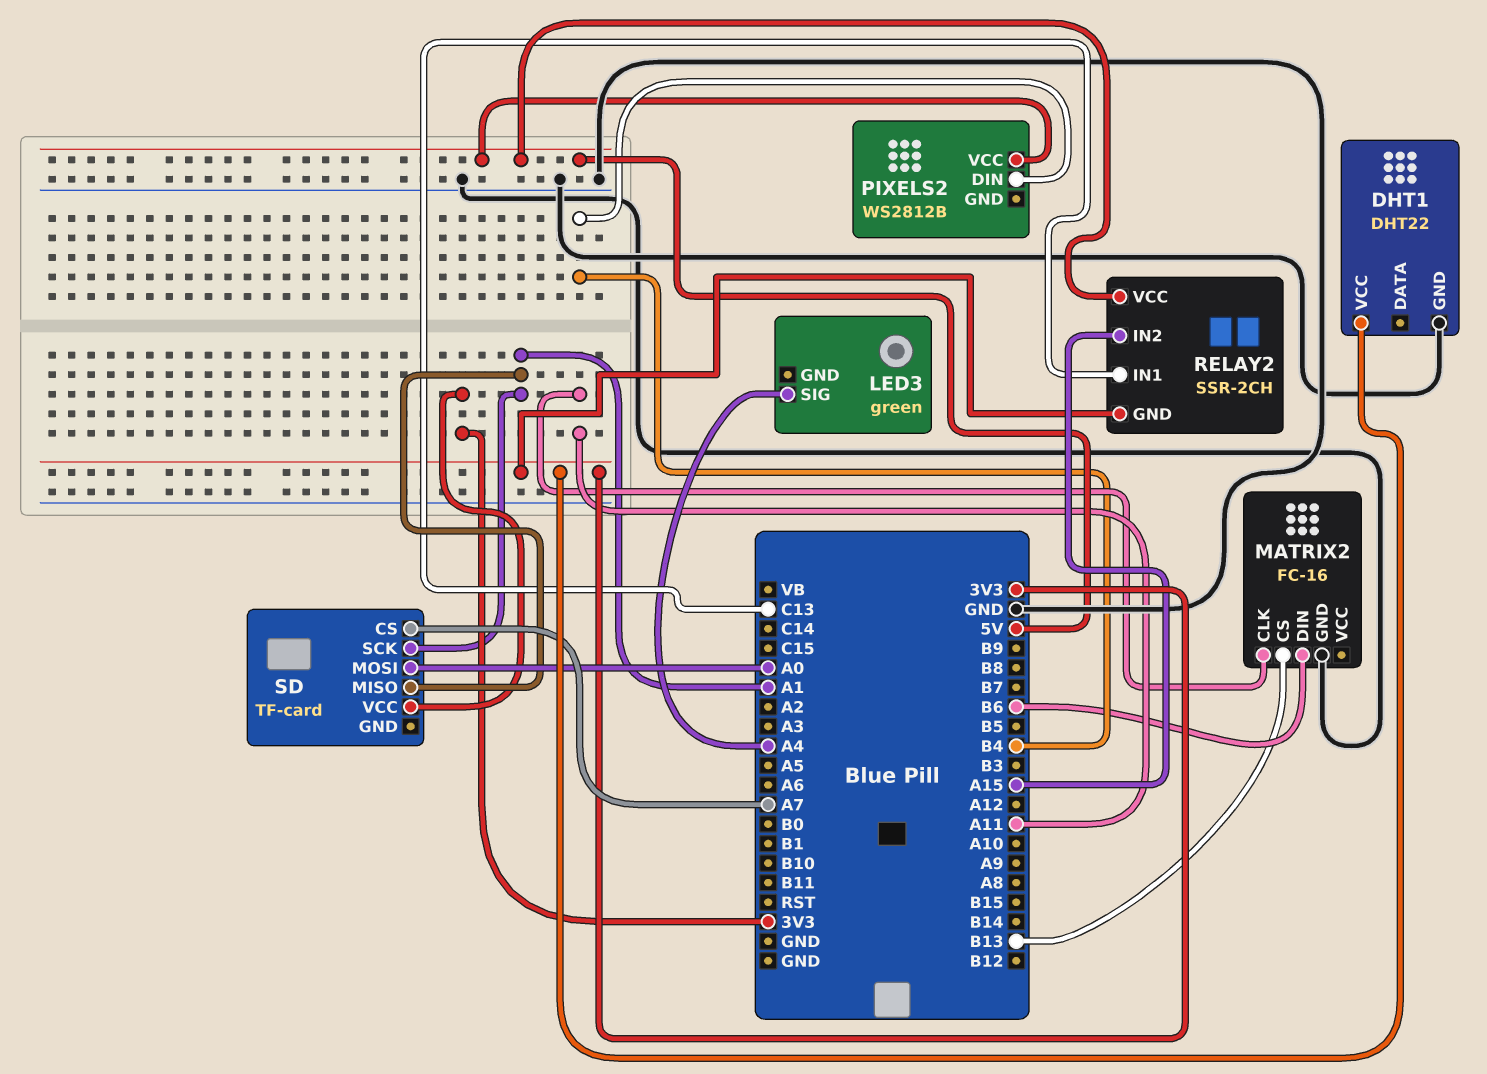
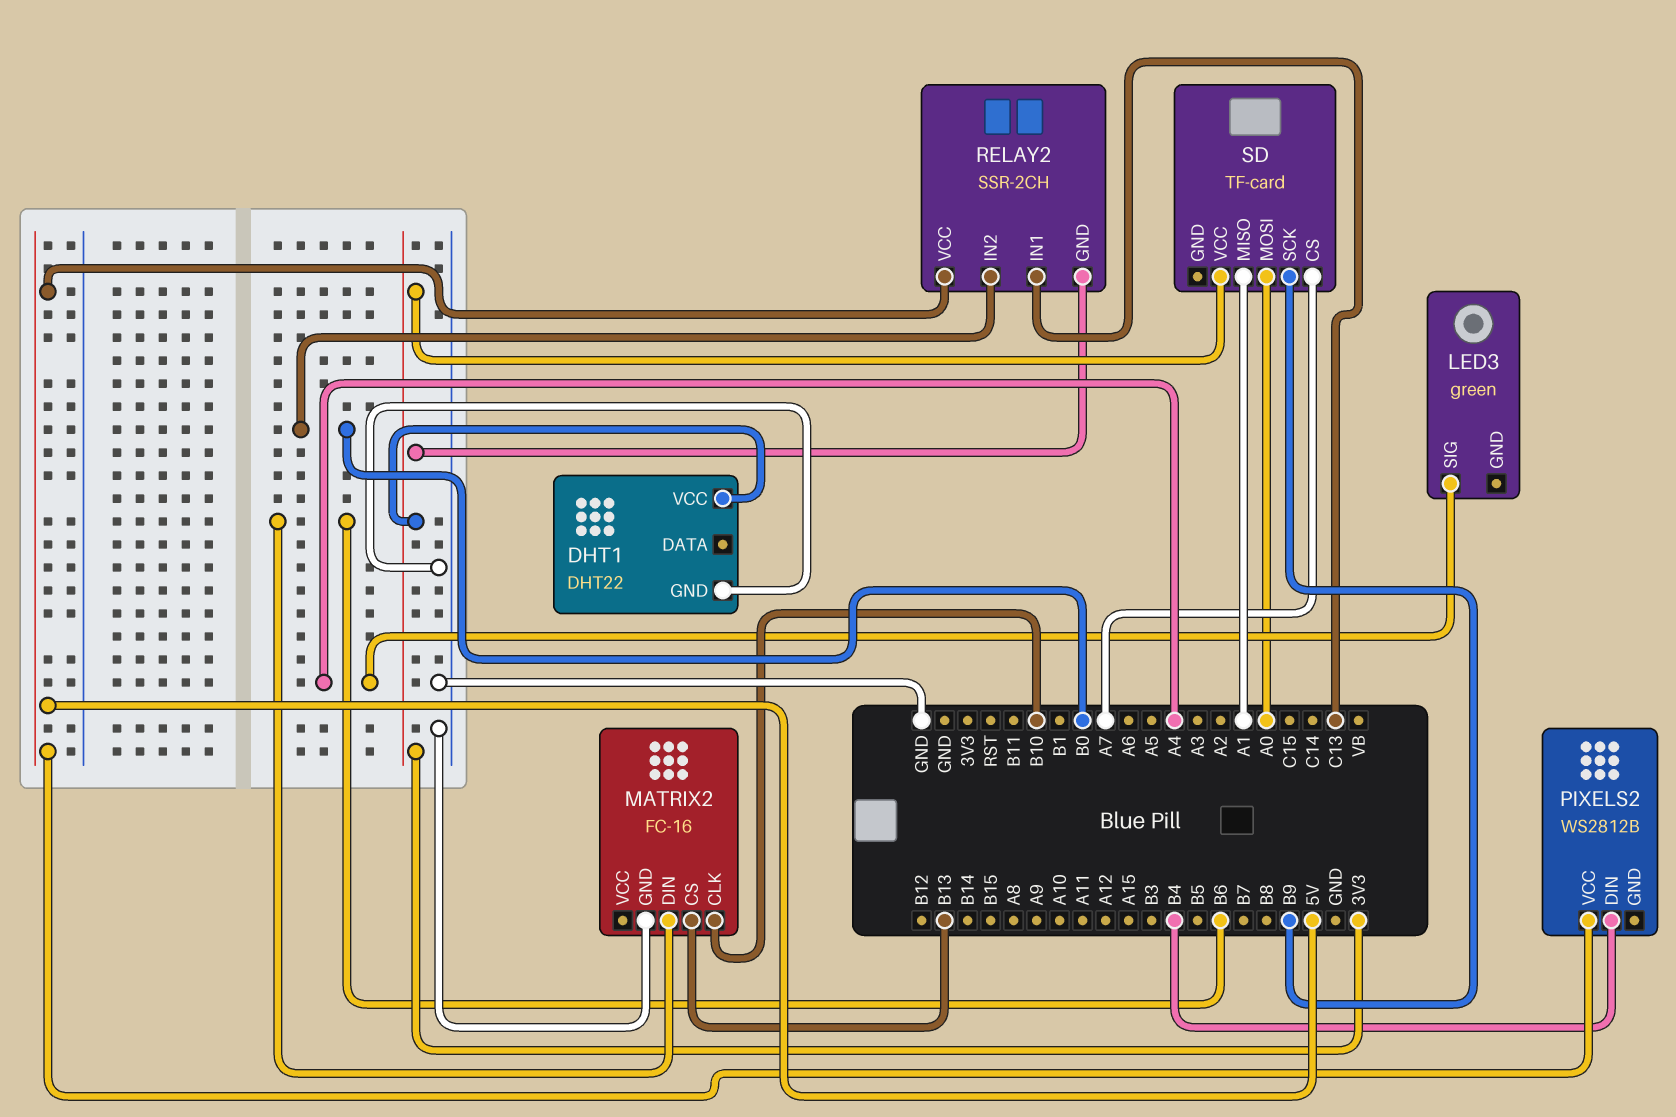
MATRIX2 pin CLK: A11 -> B10
RELAY2 pin IN2: A15 -> B0
SD pin SCK: A1 -> B9

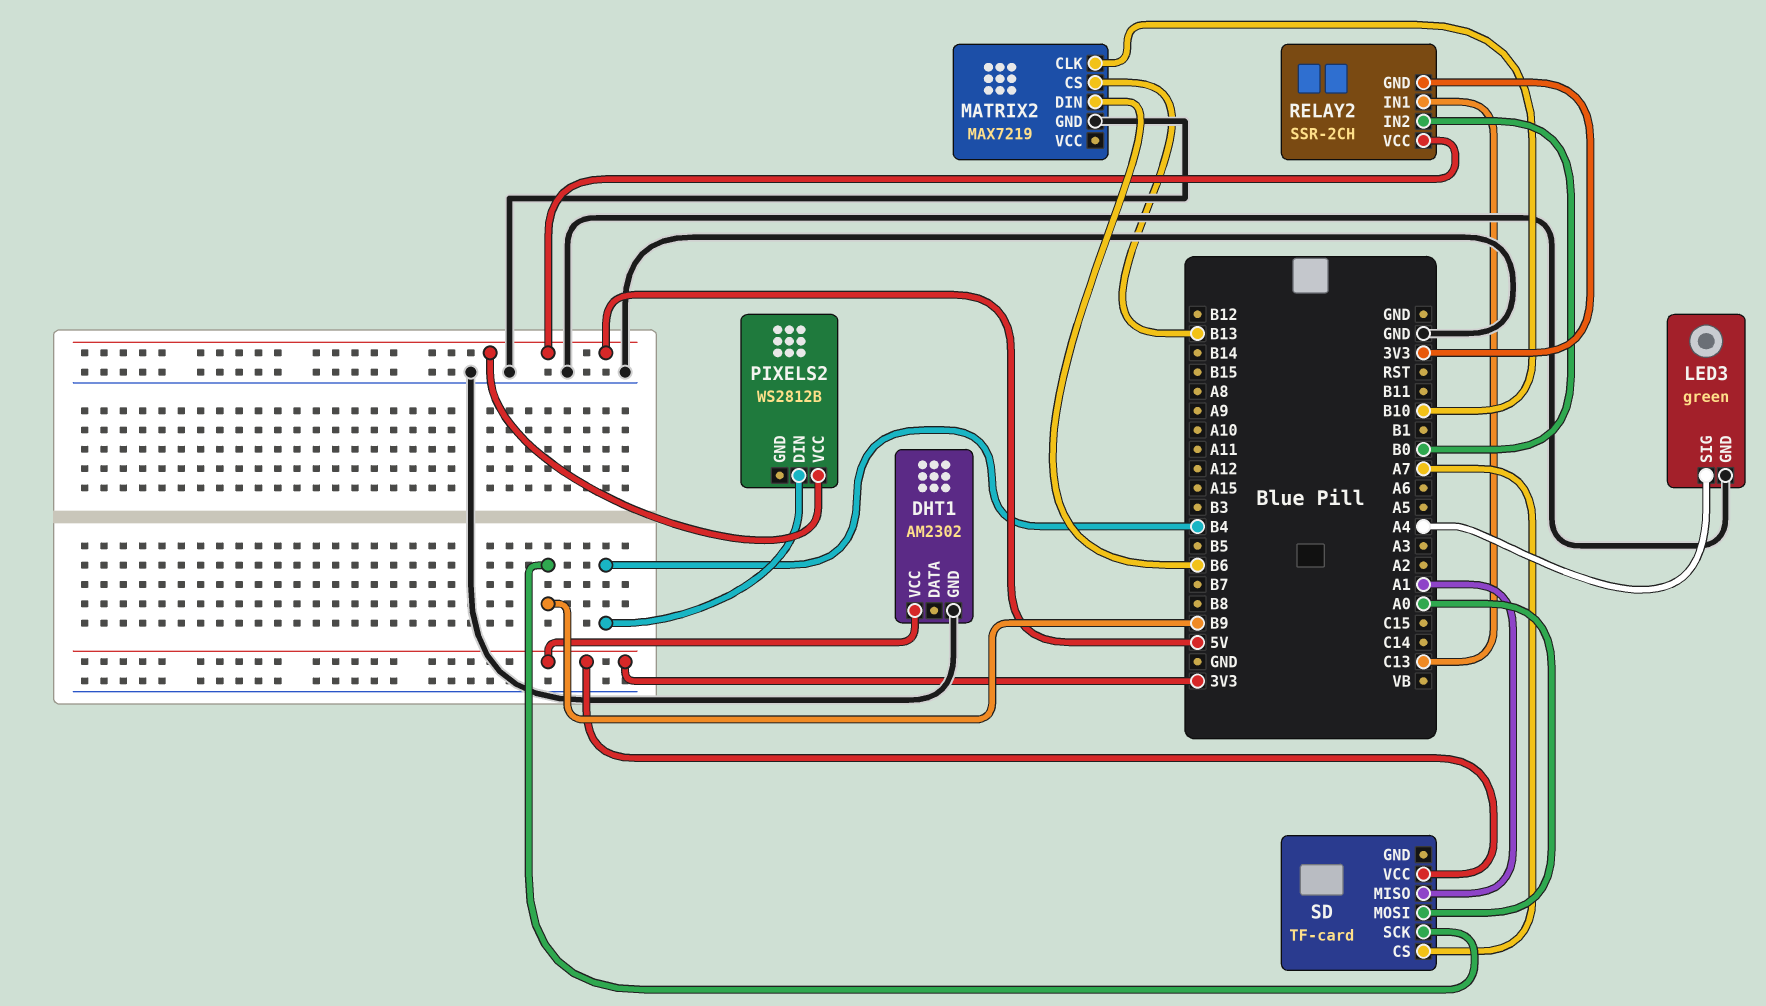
DHT1: DHT22 -> AM2302
LED3 pin GND: none -> GND
MATRIX2: FC-16 -> MAX7219

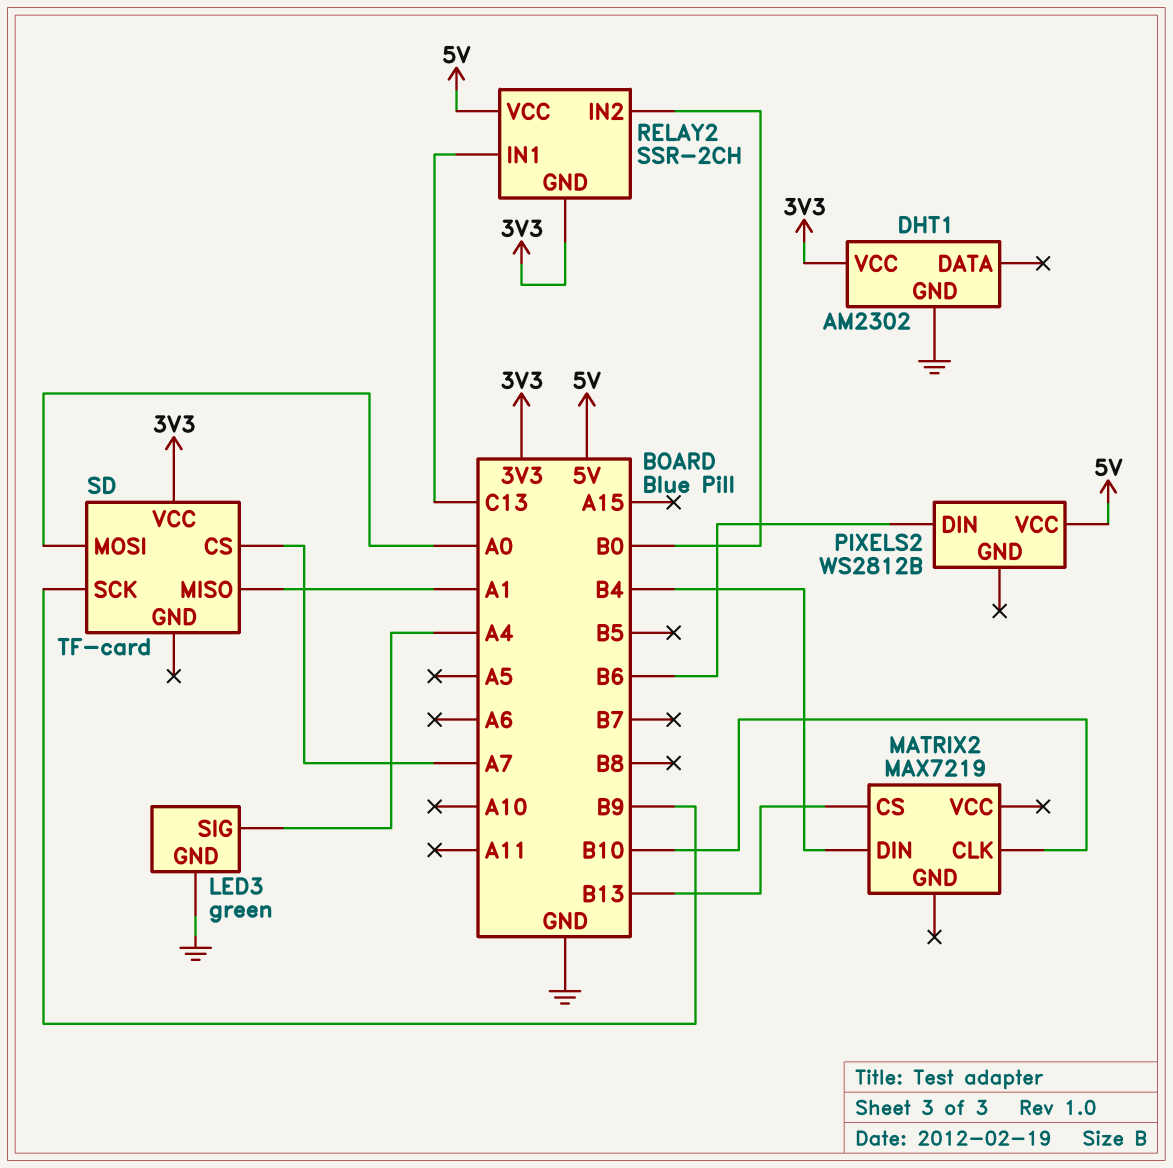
MATRIX2 pin DIN: B6 -> B4
MATRIX2 pin GND: GND -> none
PIXELS2 pin DIN: B4 -> B6

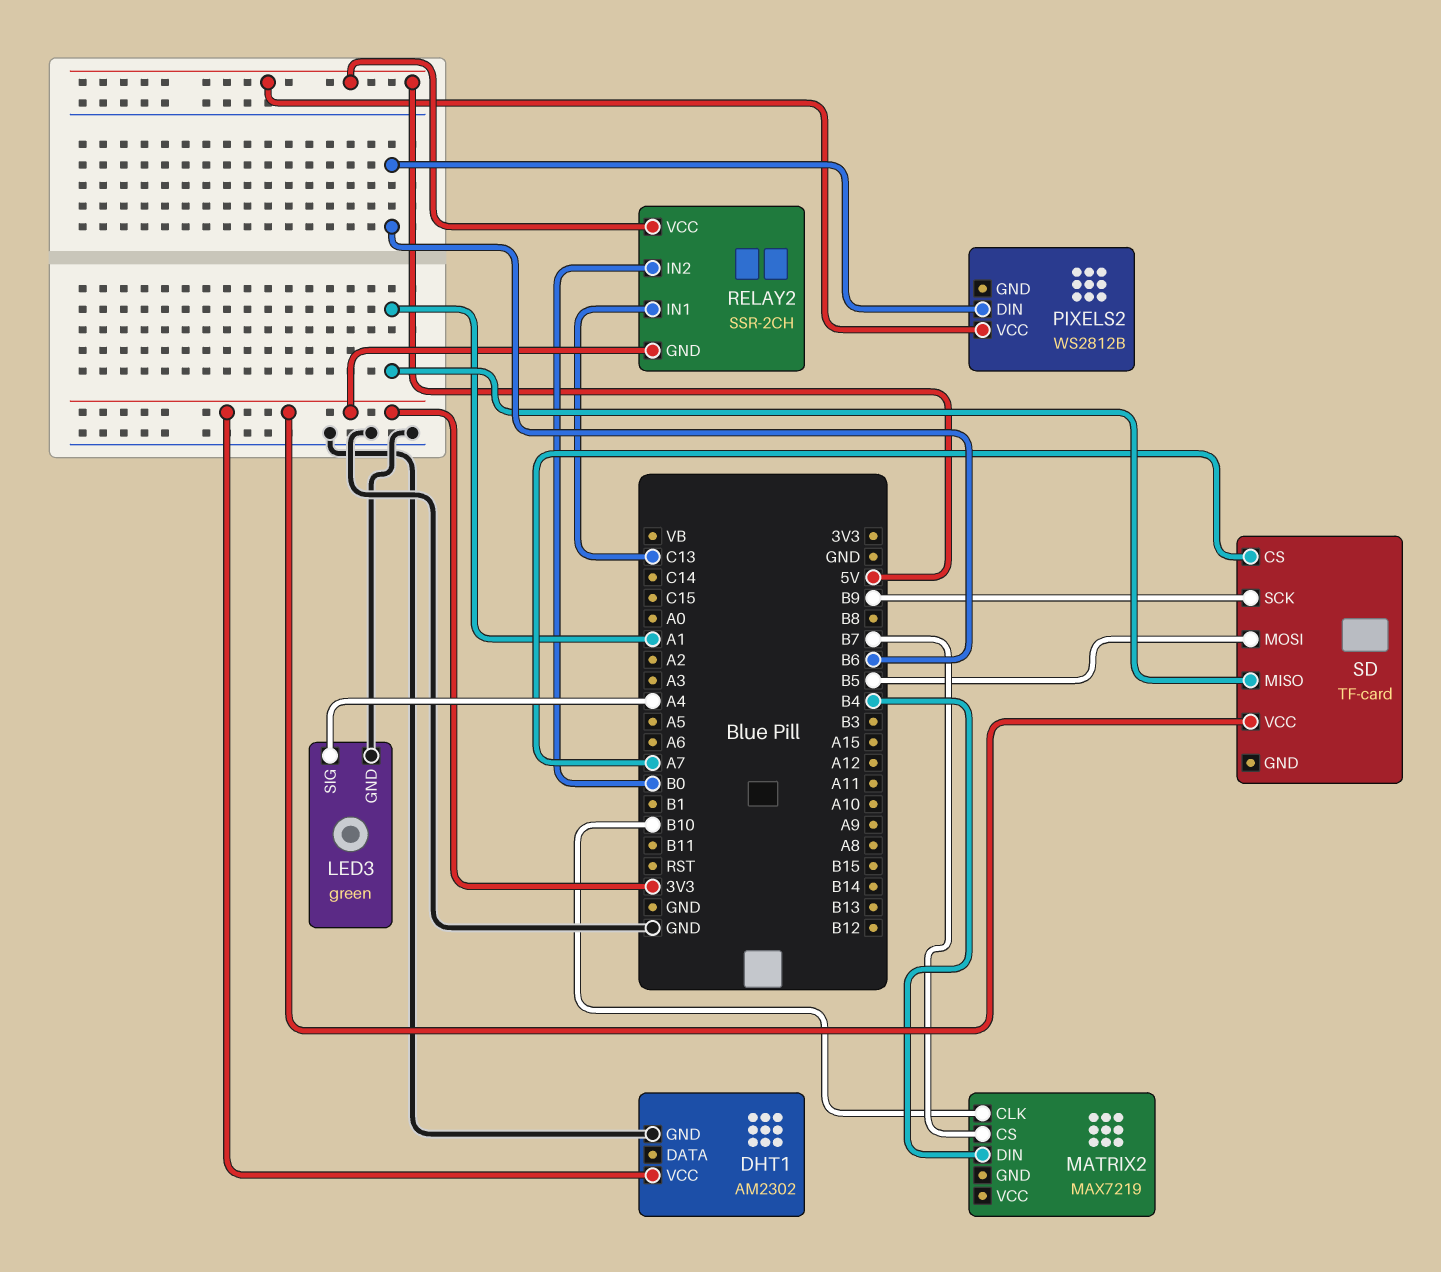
MATRIX2 pin CS: B13 -> B7
SD pin MOSI: A0 -> B5

